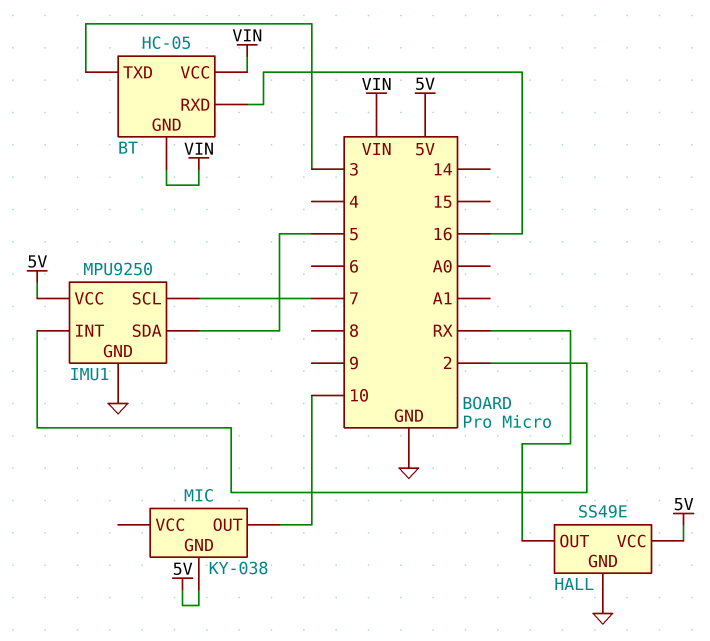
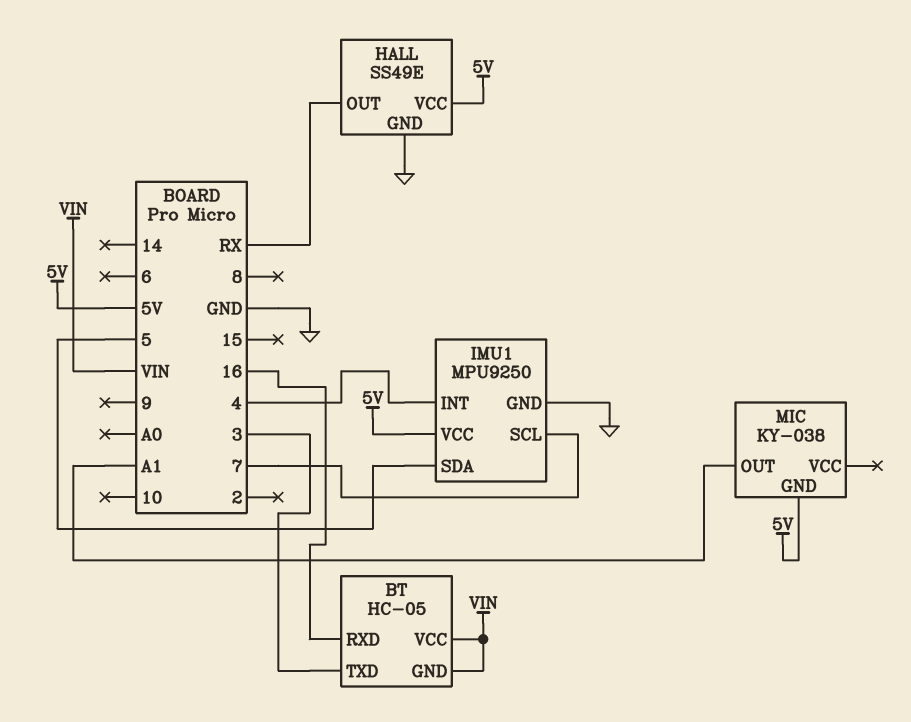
IMU1 pin INT: 2 -> 4
MIC pin OUT: 10 -> A1

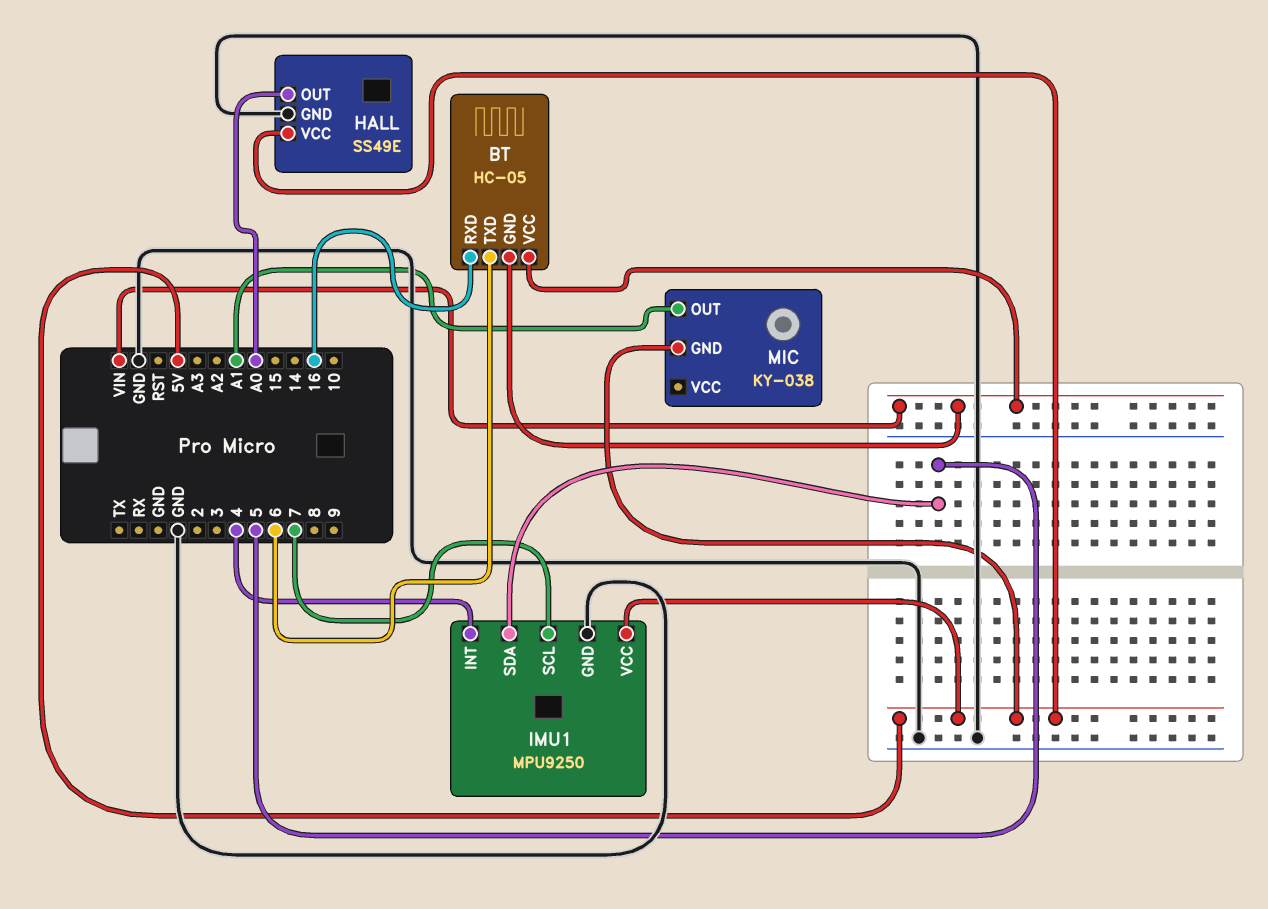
BT pin TXD: 3 -> 6
HALL pin OUT: RX -> A0

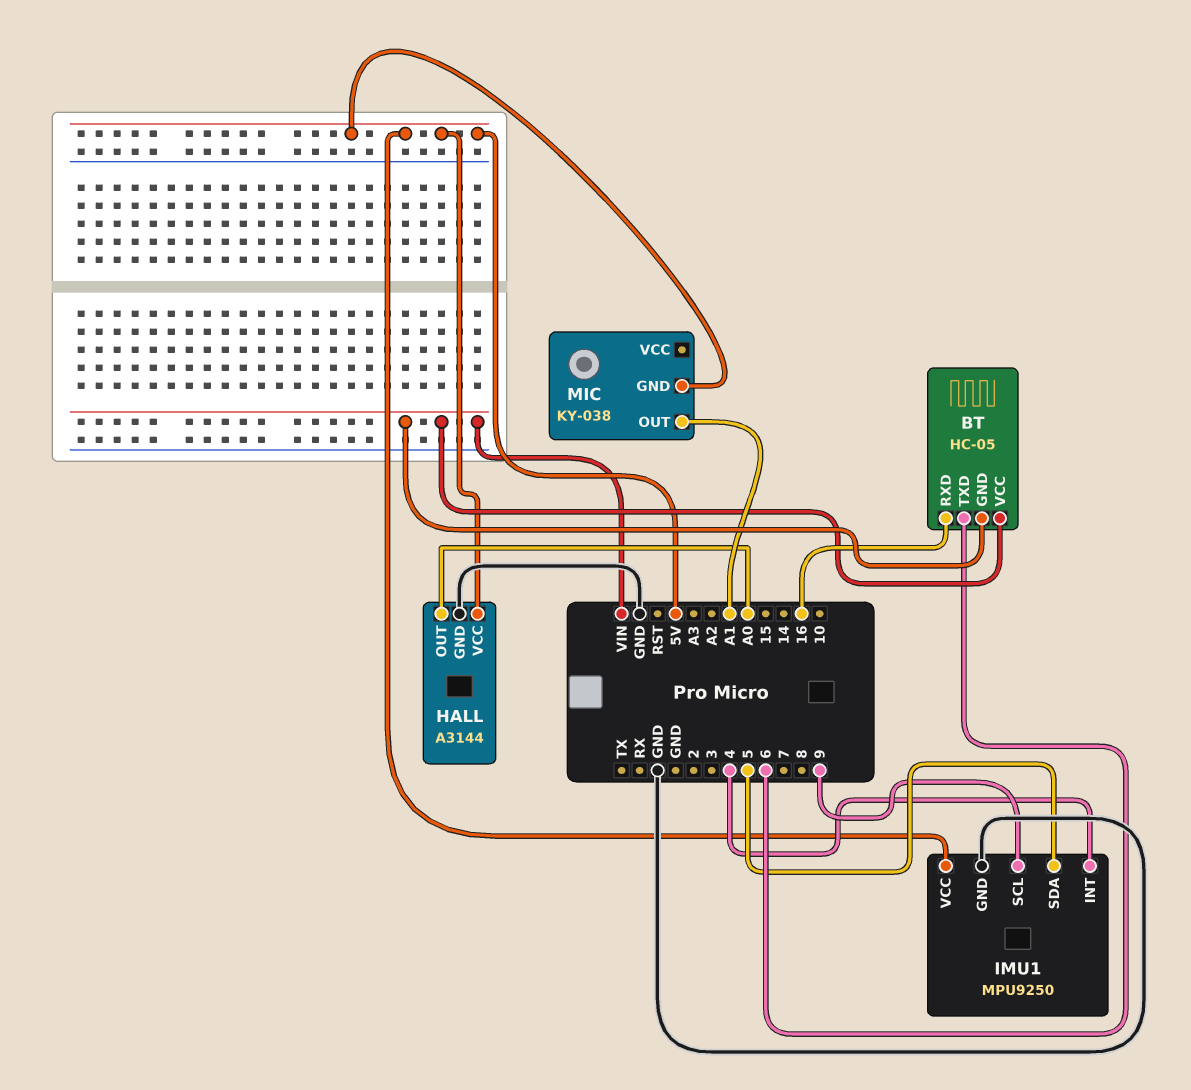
HALL: SS49E -> A3144
IMU1 pin SCL: 7 -> 9

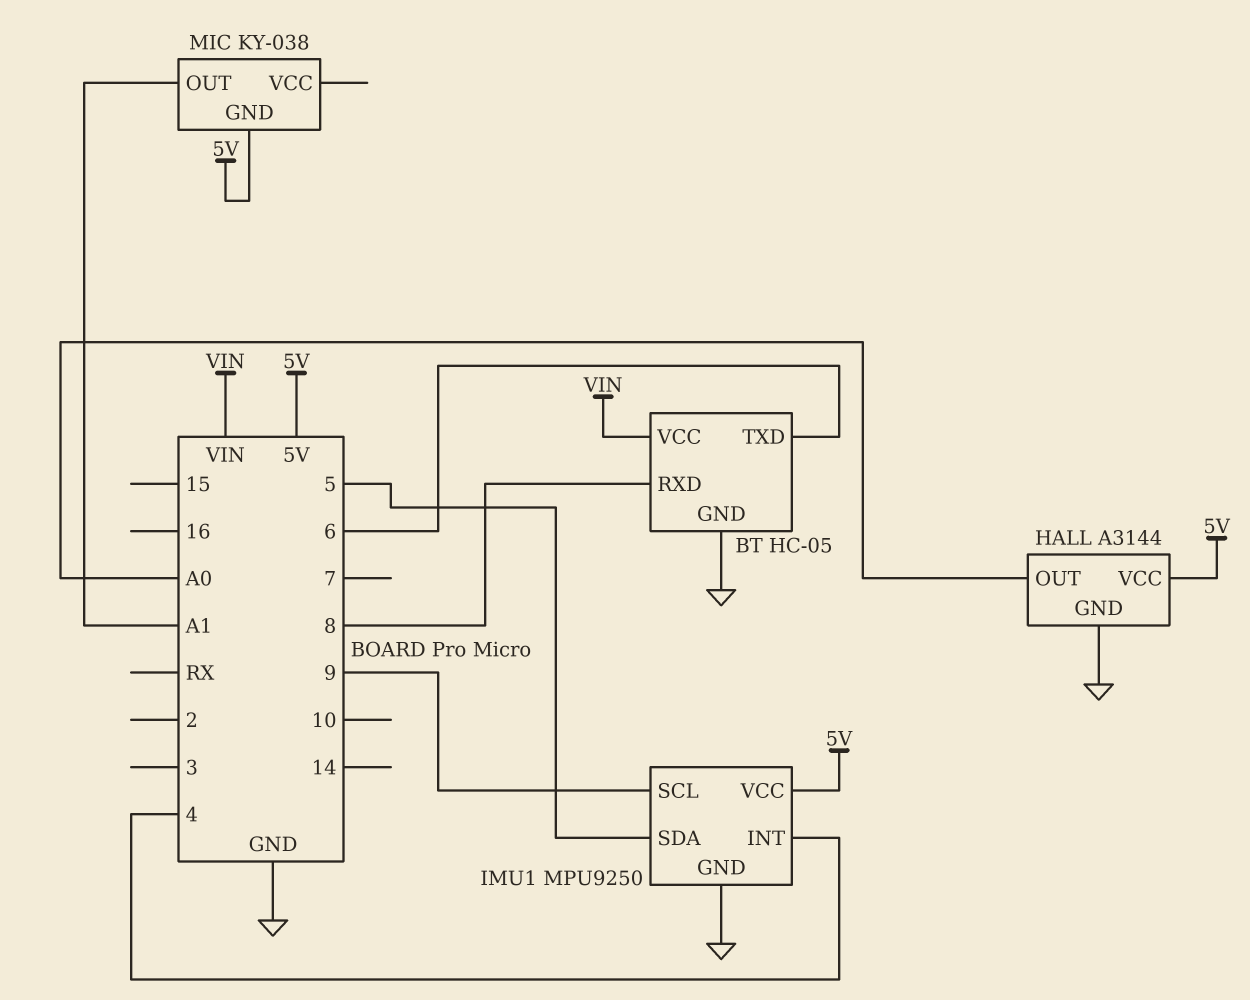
BT pin GND: VIN -> GND
BT pin RXD: 16 -> 8

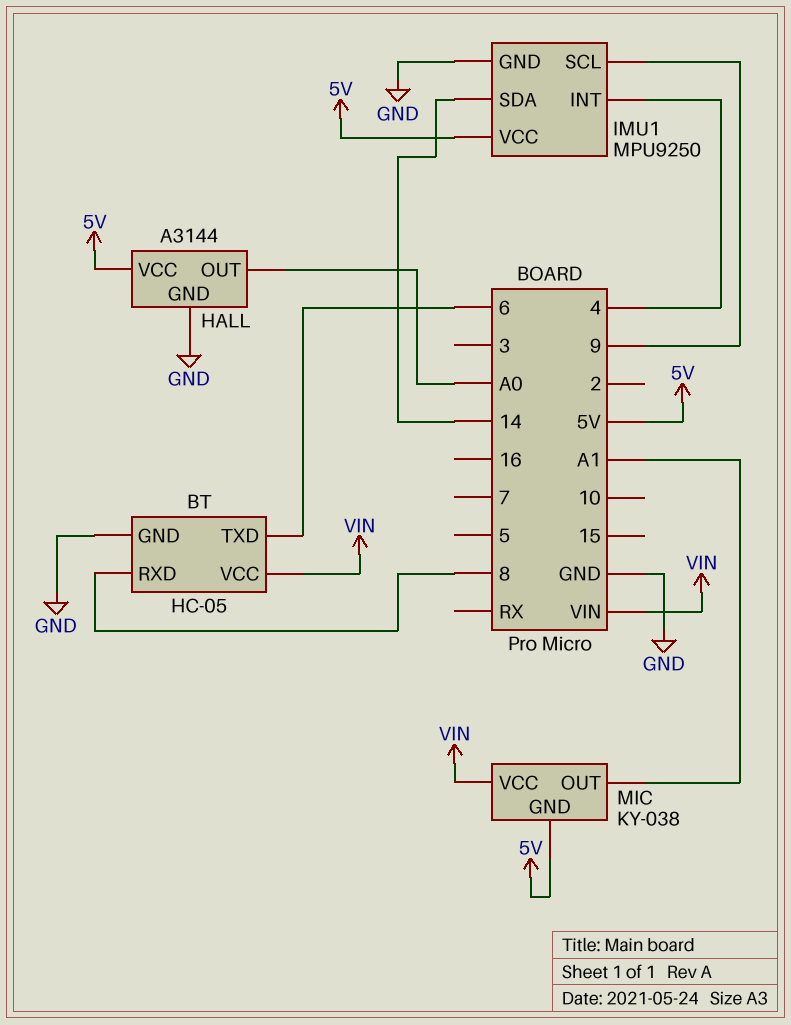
IMU1 pin SDA: 5 -> 14
MIC pin VCC: none -> VIN

